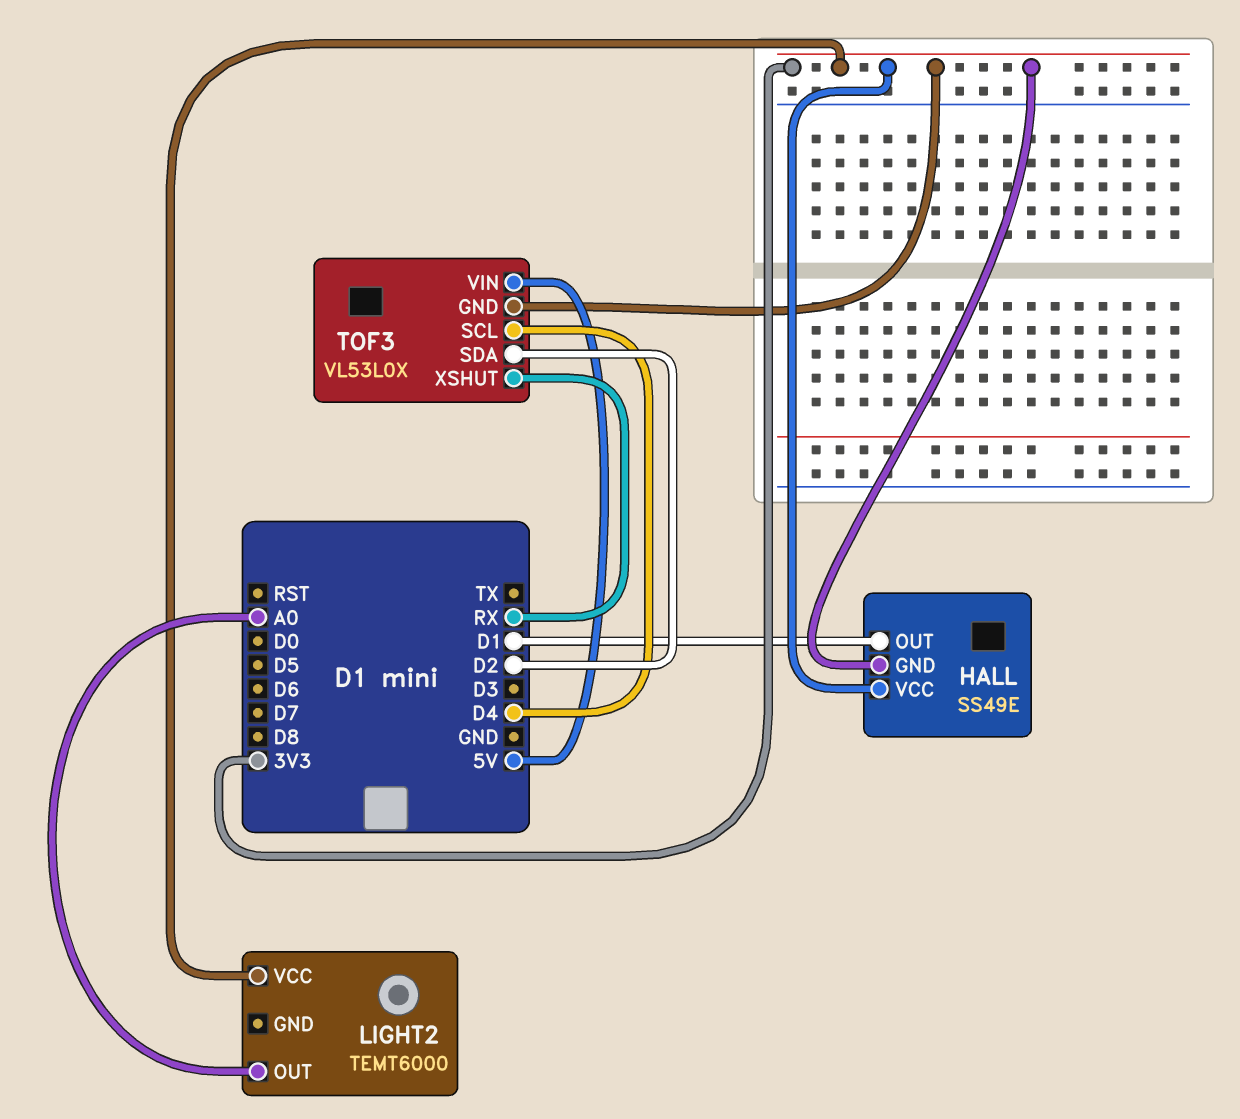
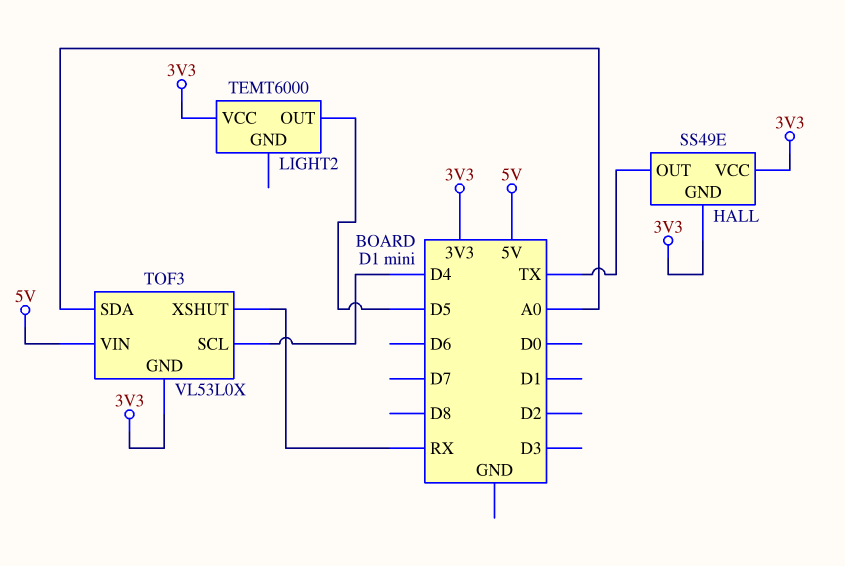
HALL pin OUT: D1 -> TX
LIGHT2 pin OUT: A0 -> D5
TOF3 pin SDA: D2 -> A0

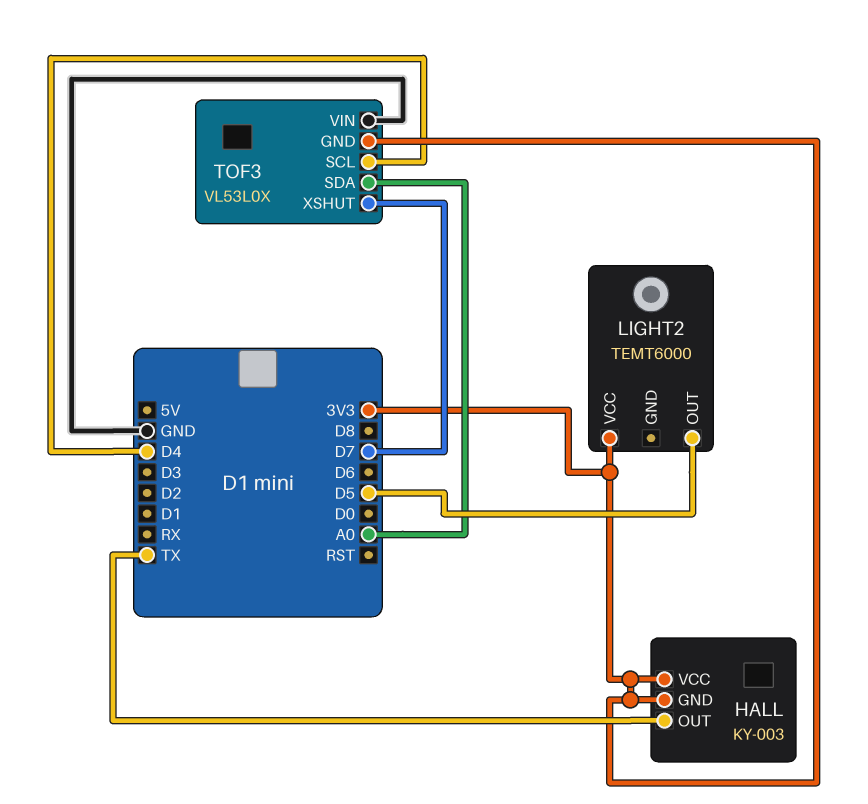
HALL: SS49E -> KY-003
TOF3 pin VIN: 5V -> GND
TOF3 pin XSHUT: RX -> D7

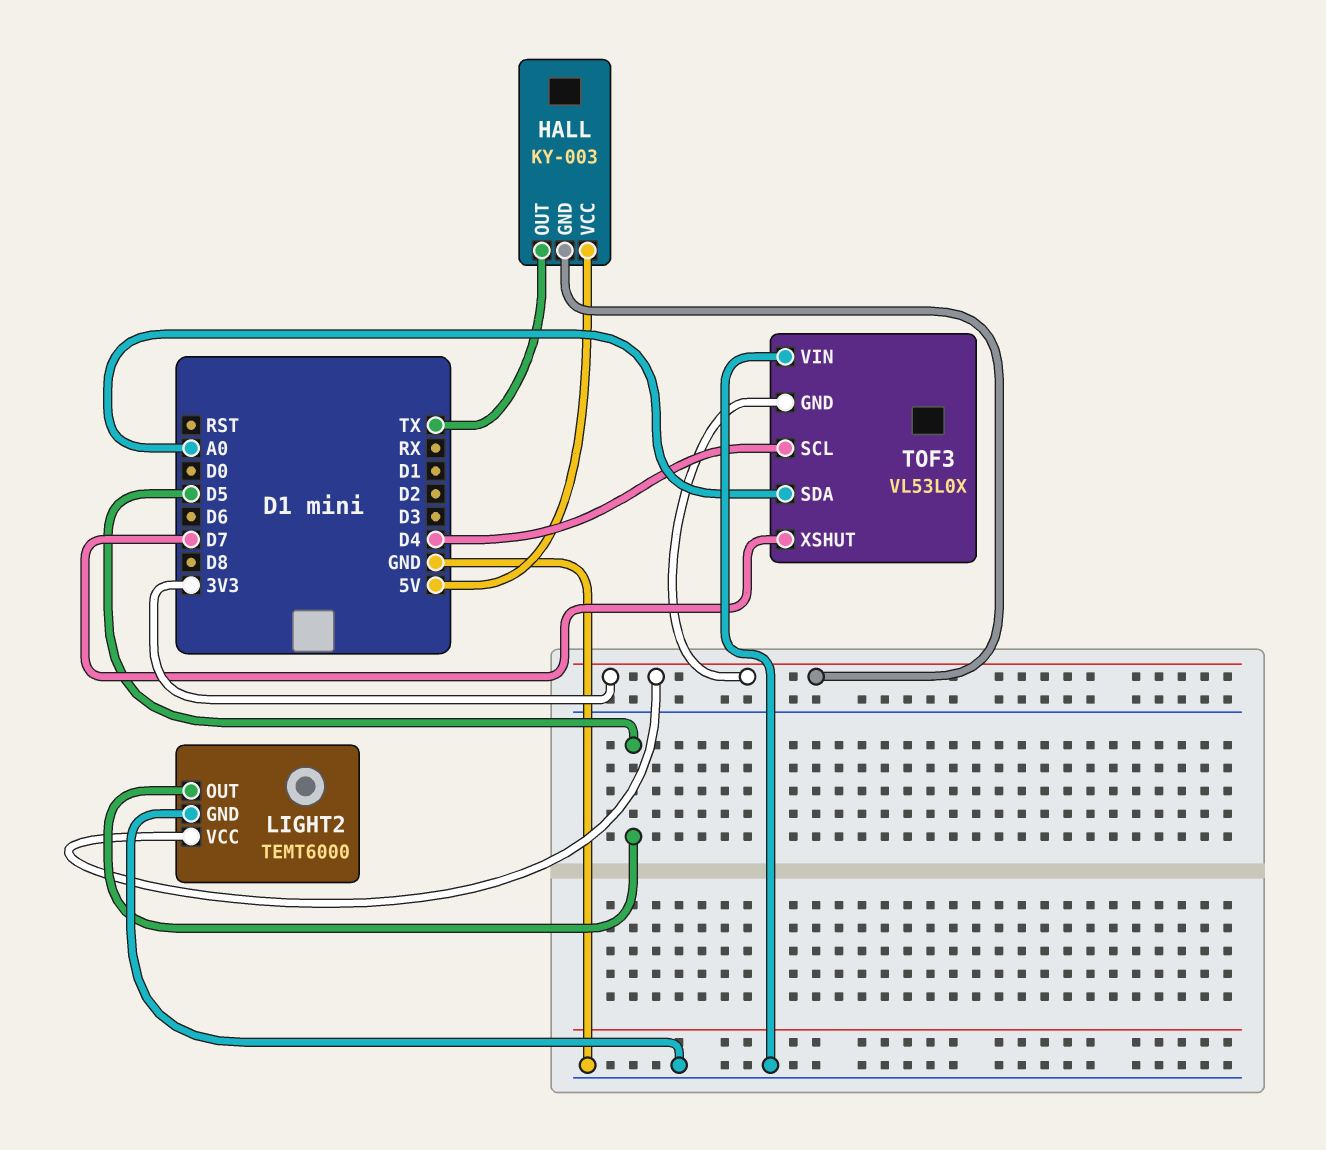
HALL pin VCC: 3V3 -> 5V
LIGHT2 pin GND: none -> GND

